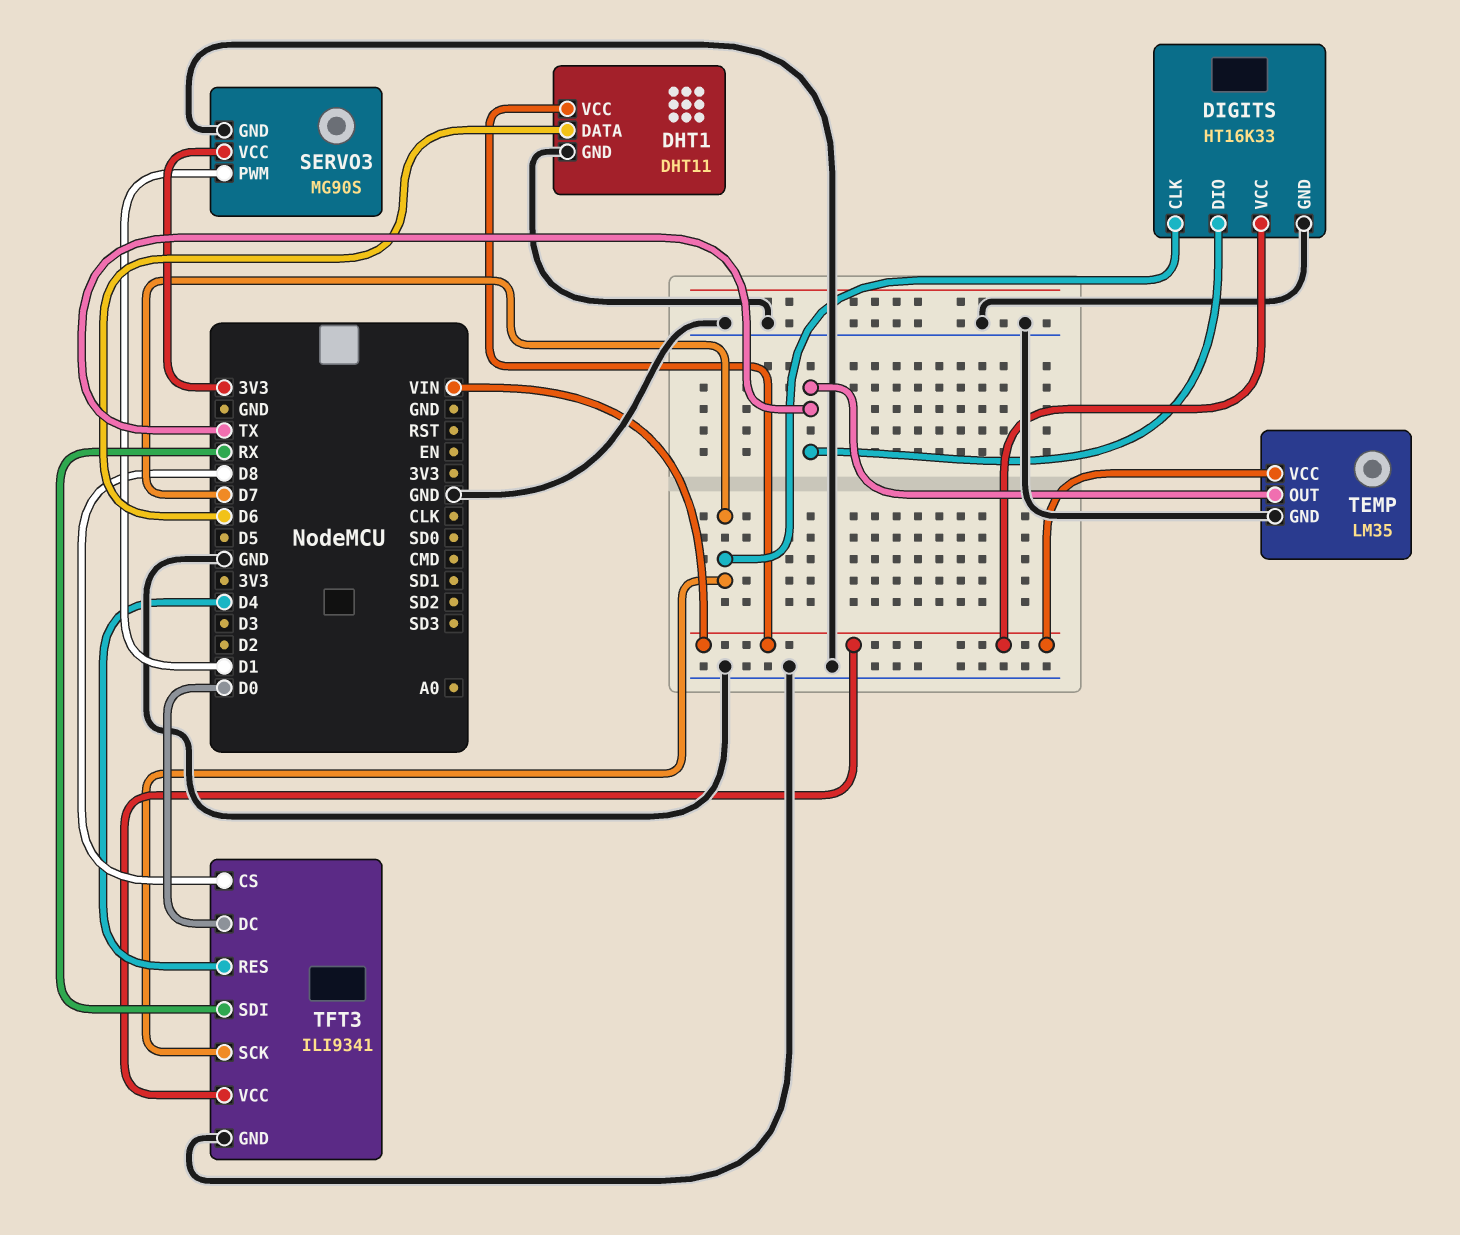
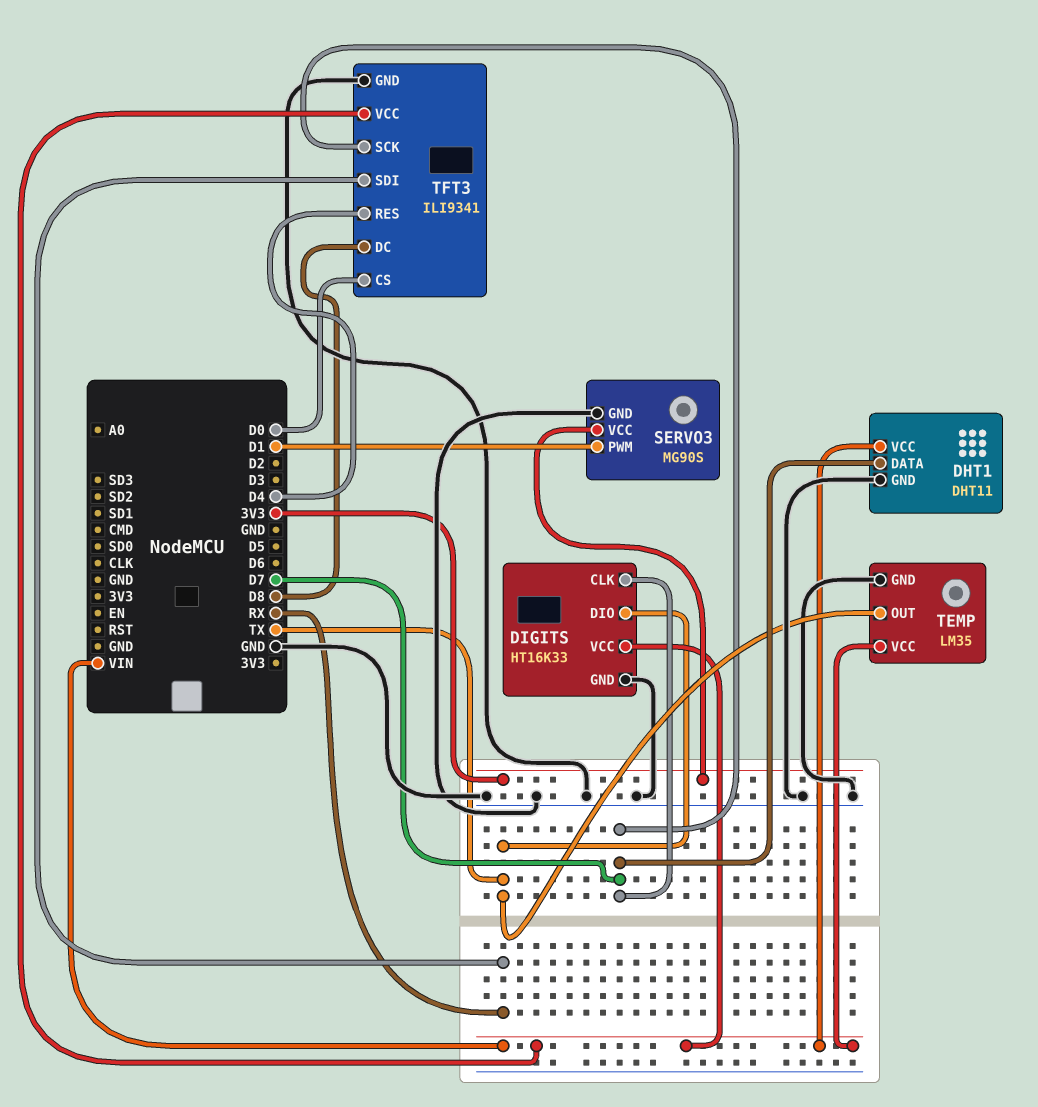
DHT1 pin DATA: D6 -> D7
TFT3 pin CS: D8 -> D0
TFT3 pin DC: D0 -> D8

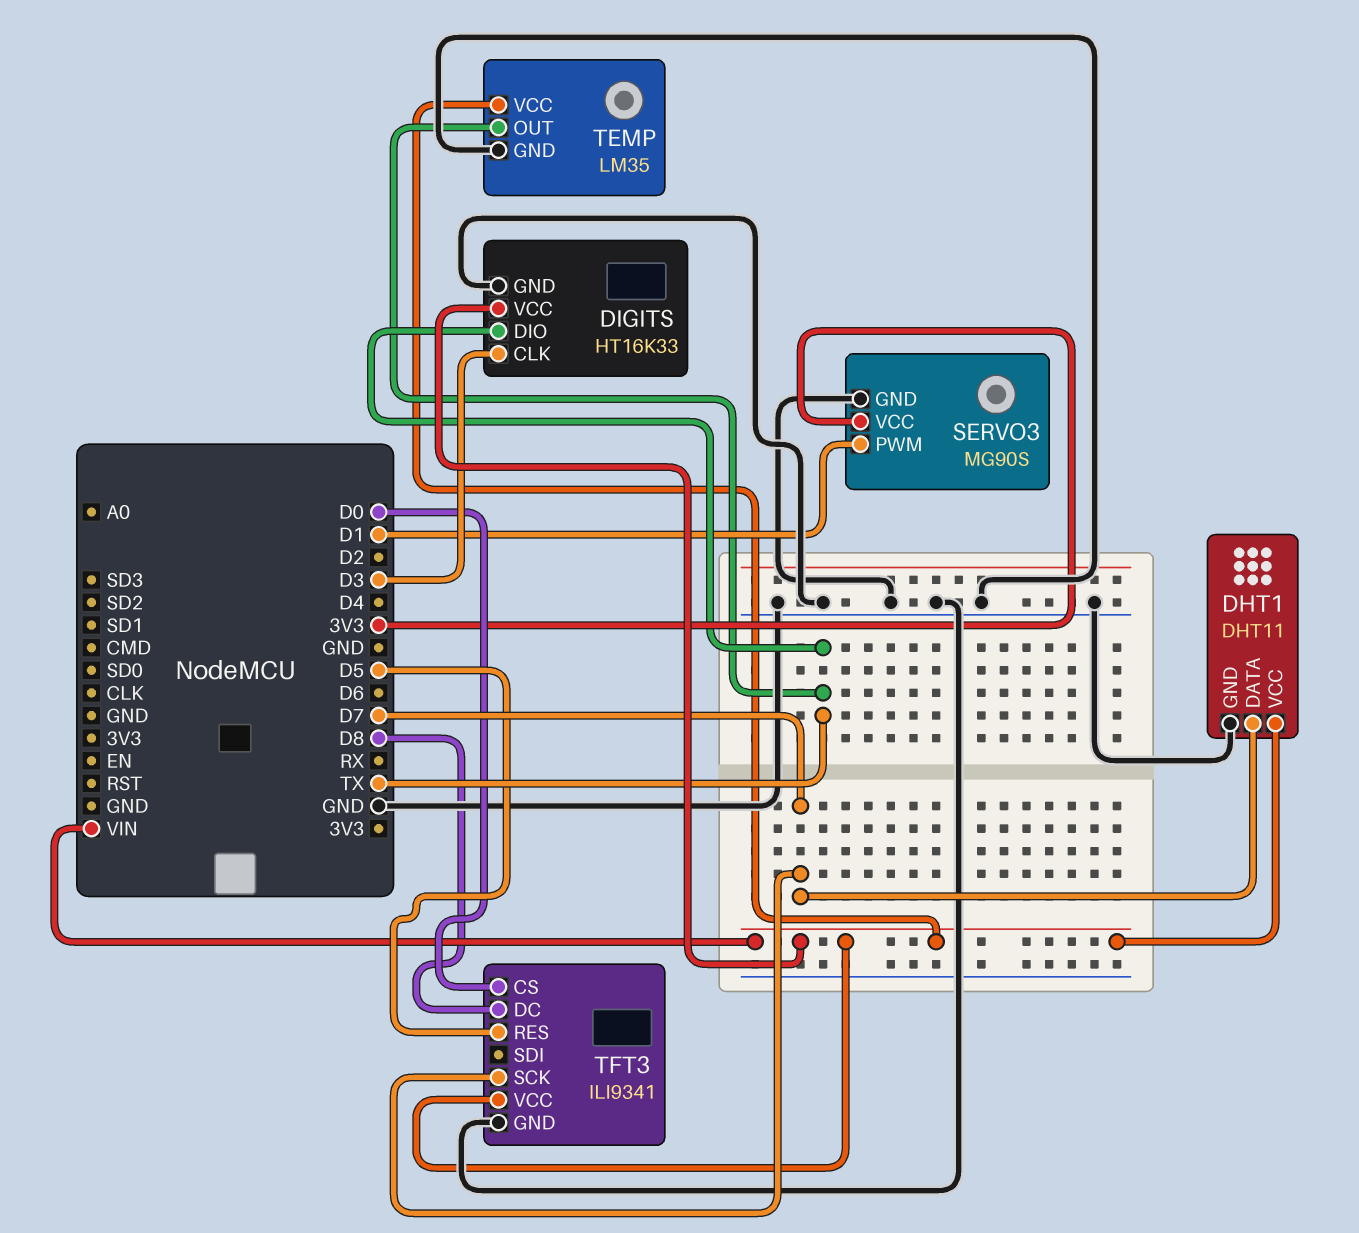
DIGITS pin CLK: D7 -> D3
TFT3 pin RES: D4 -> D5
TFT3 pin SDI: RX -> none

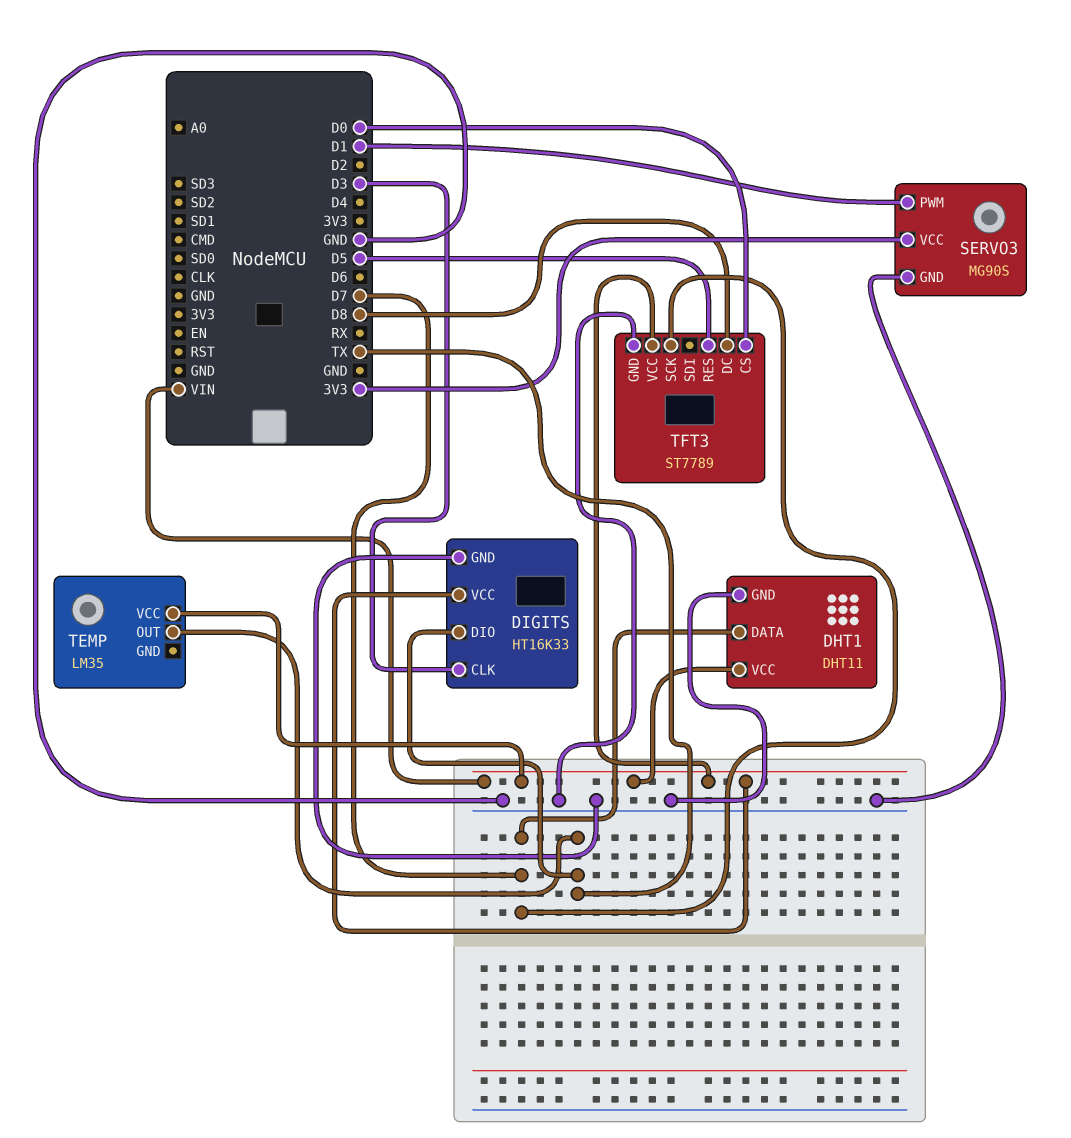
TEMP pin GND: GND -> none
TFT3: ILI9341 -> ST7789

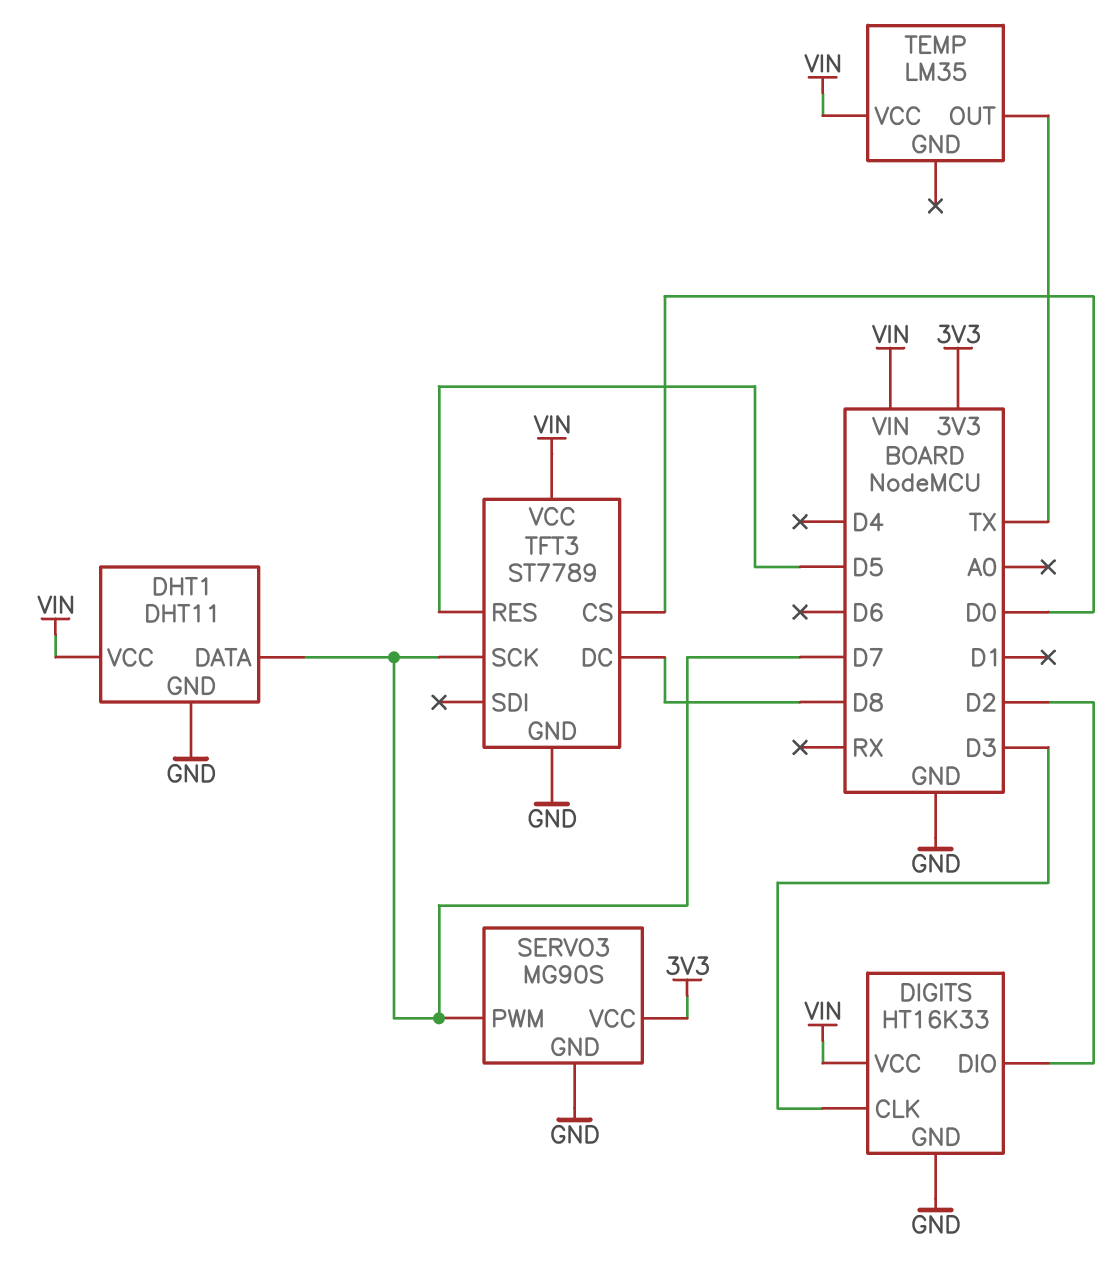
DIGITS pin DIO: TX -> D2
SERVO3 pin PWM: D1 -> D7

